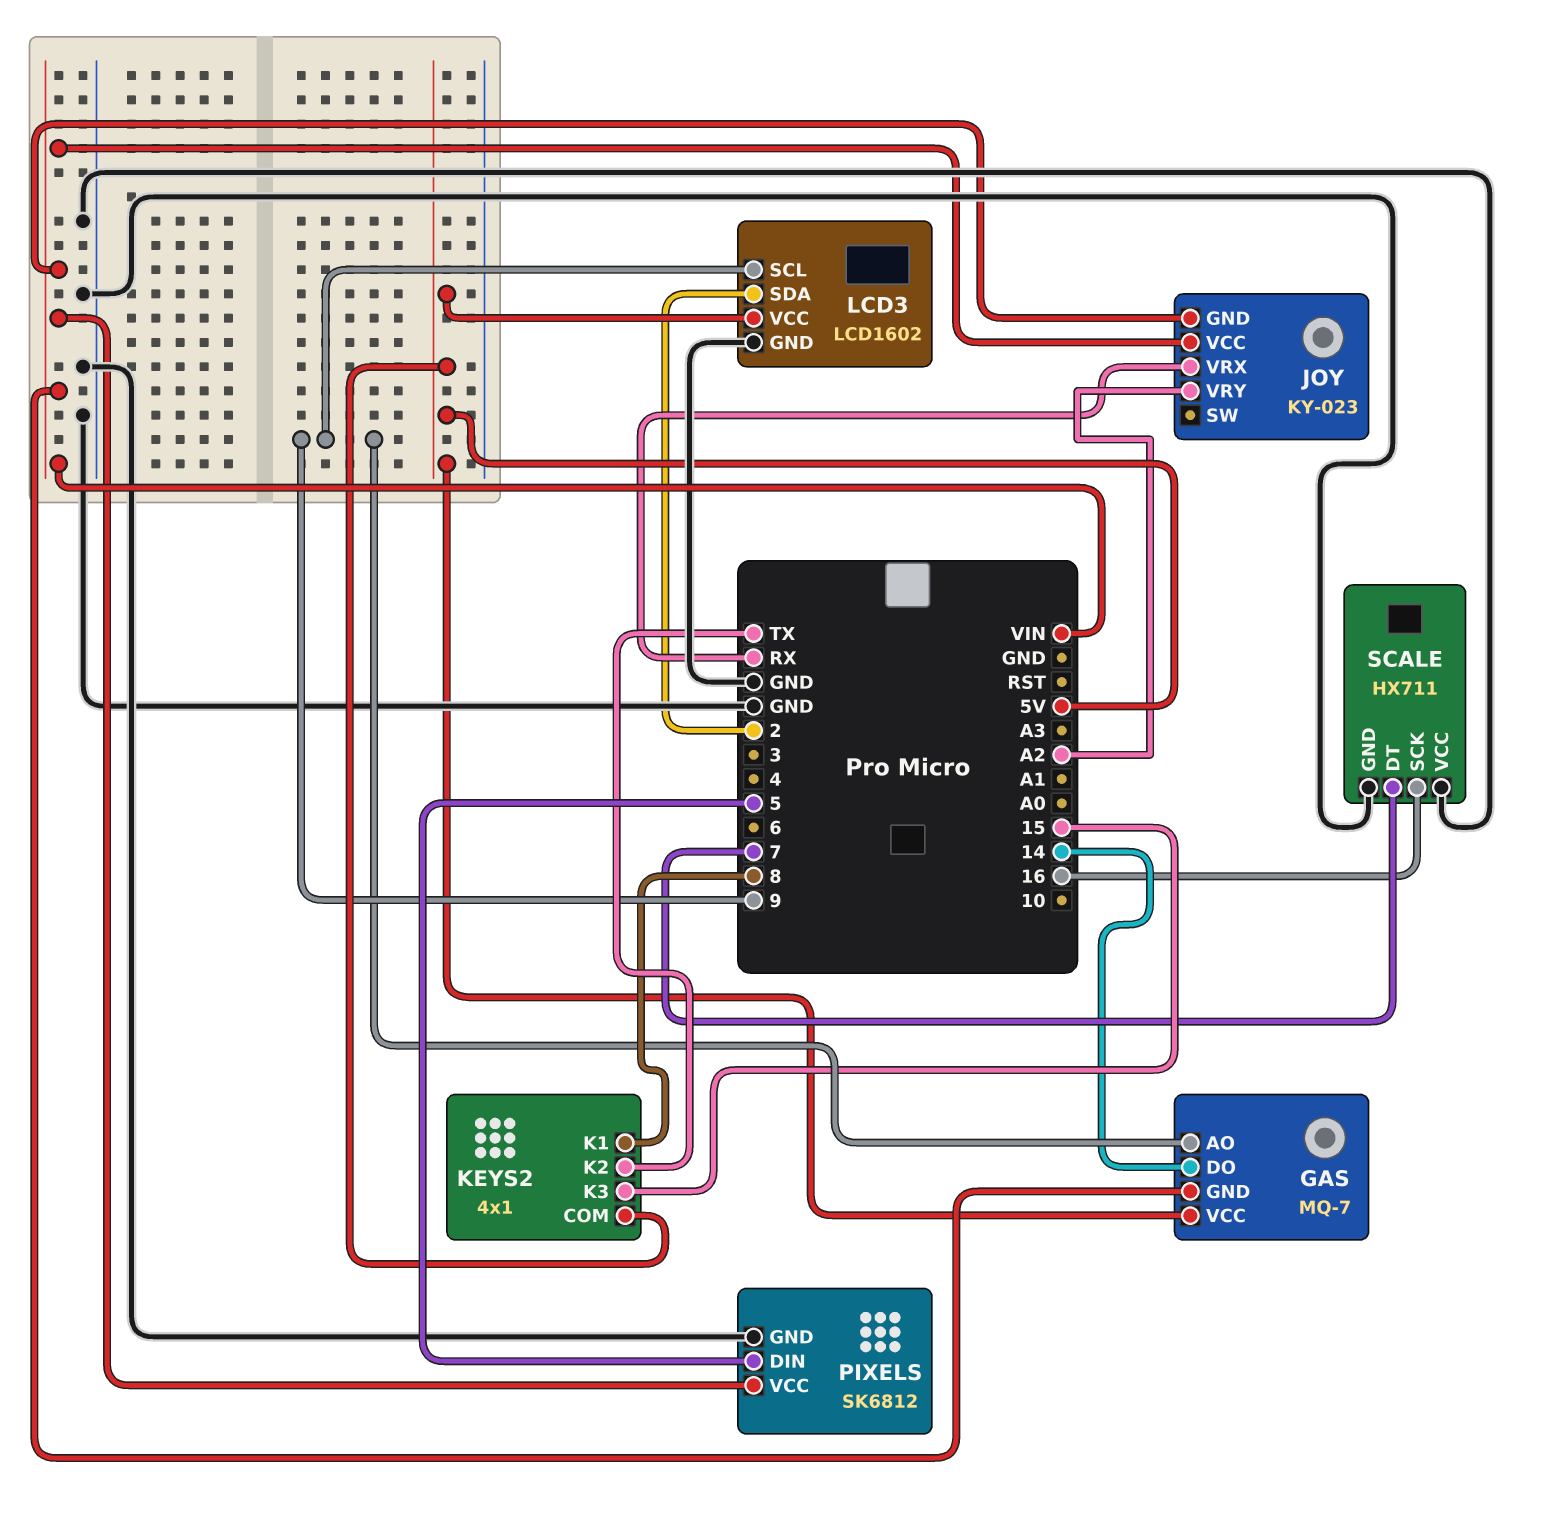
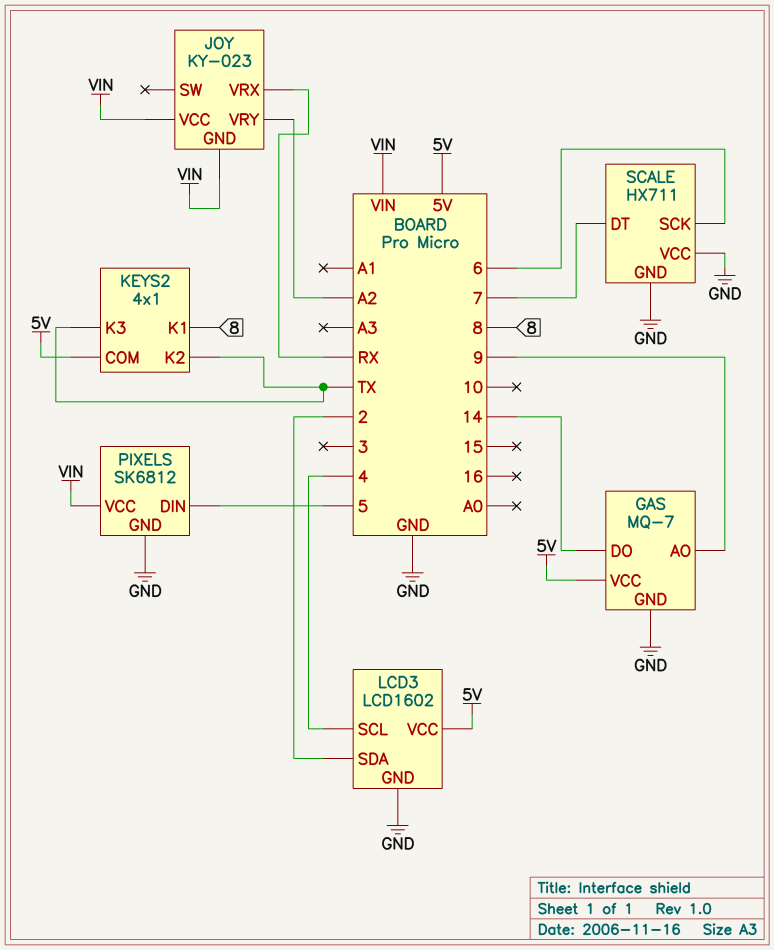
GAS pin GND: VIN -> GND
KEYS2 pin K3: 15 -> TX
LCD3 pin SCL: 9 -> 4
SCALE pin SCK: 16 -> 6

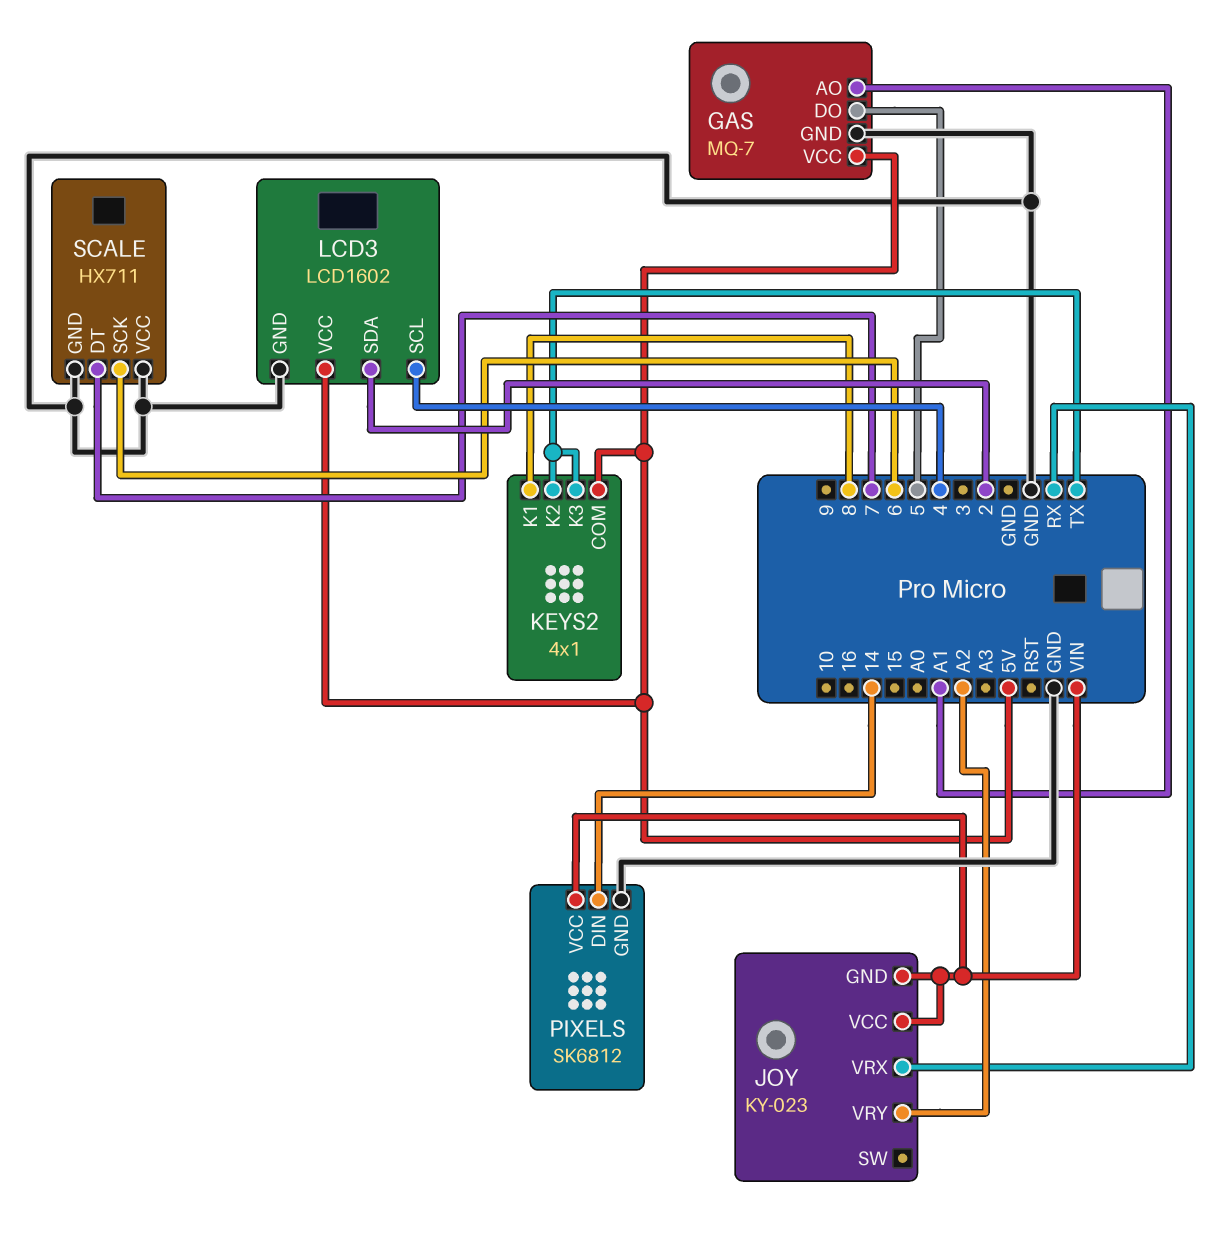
GAS pin AO: 9 -> A1
GAS pin DO: 14 -> 5
PIXELS pin DIN: 5 -> 14

